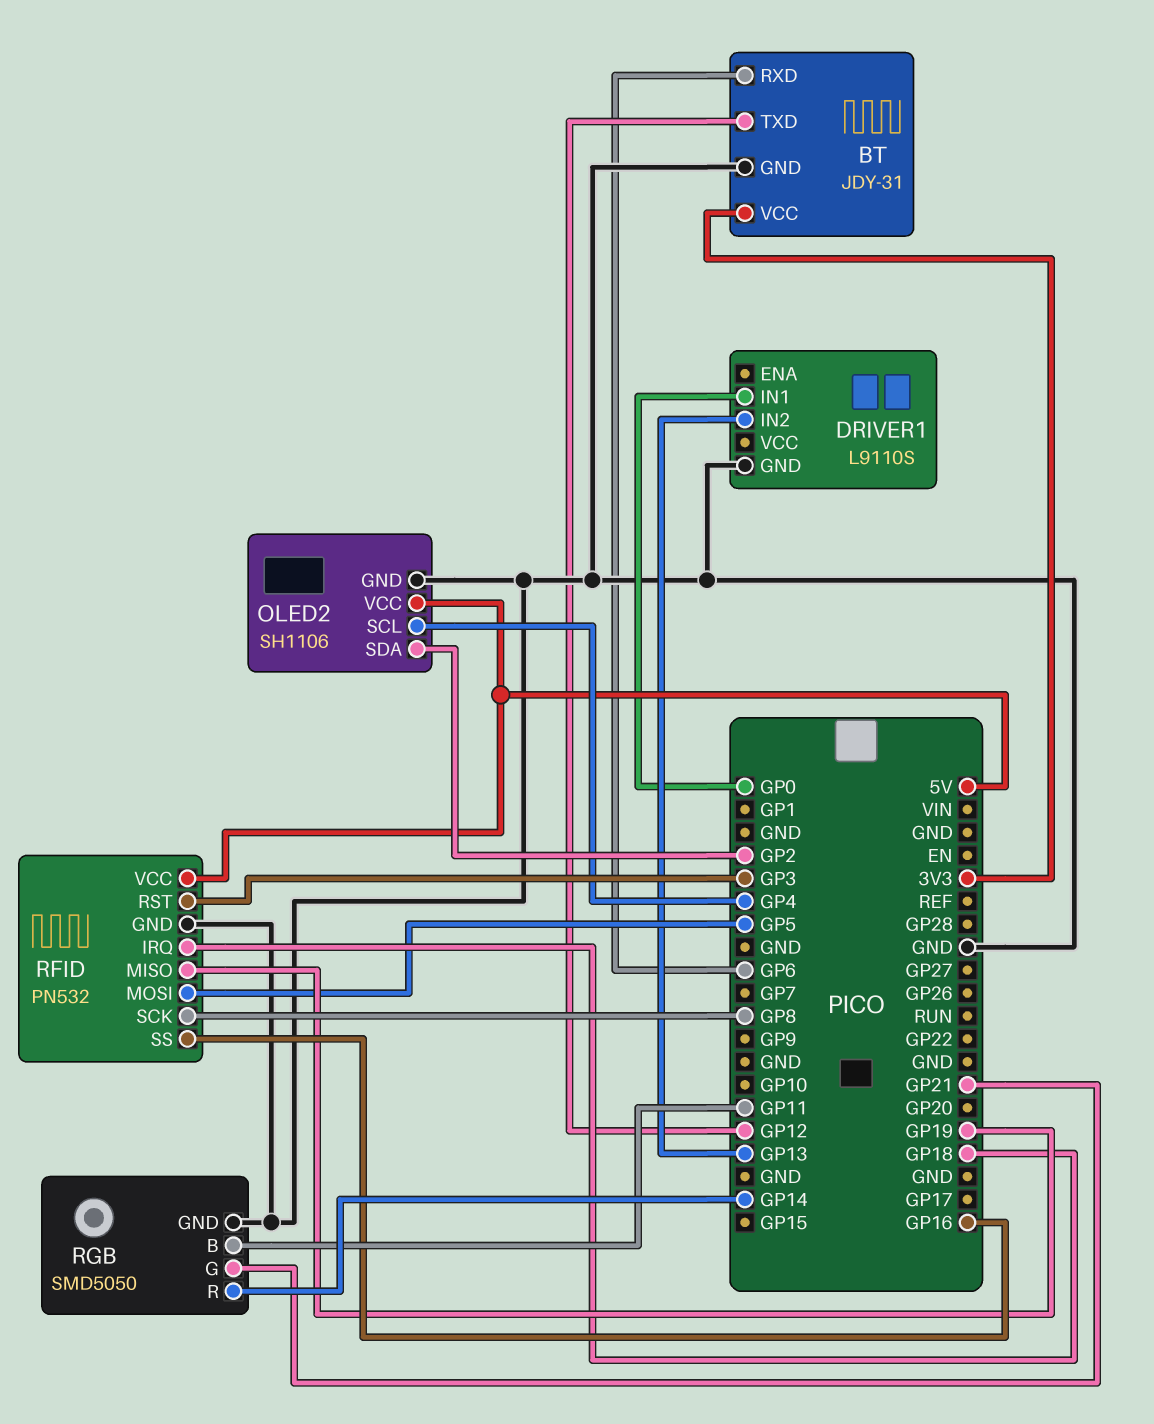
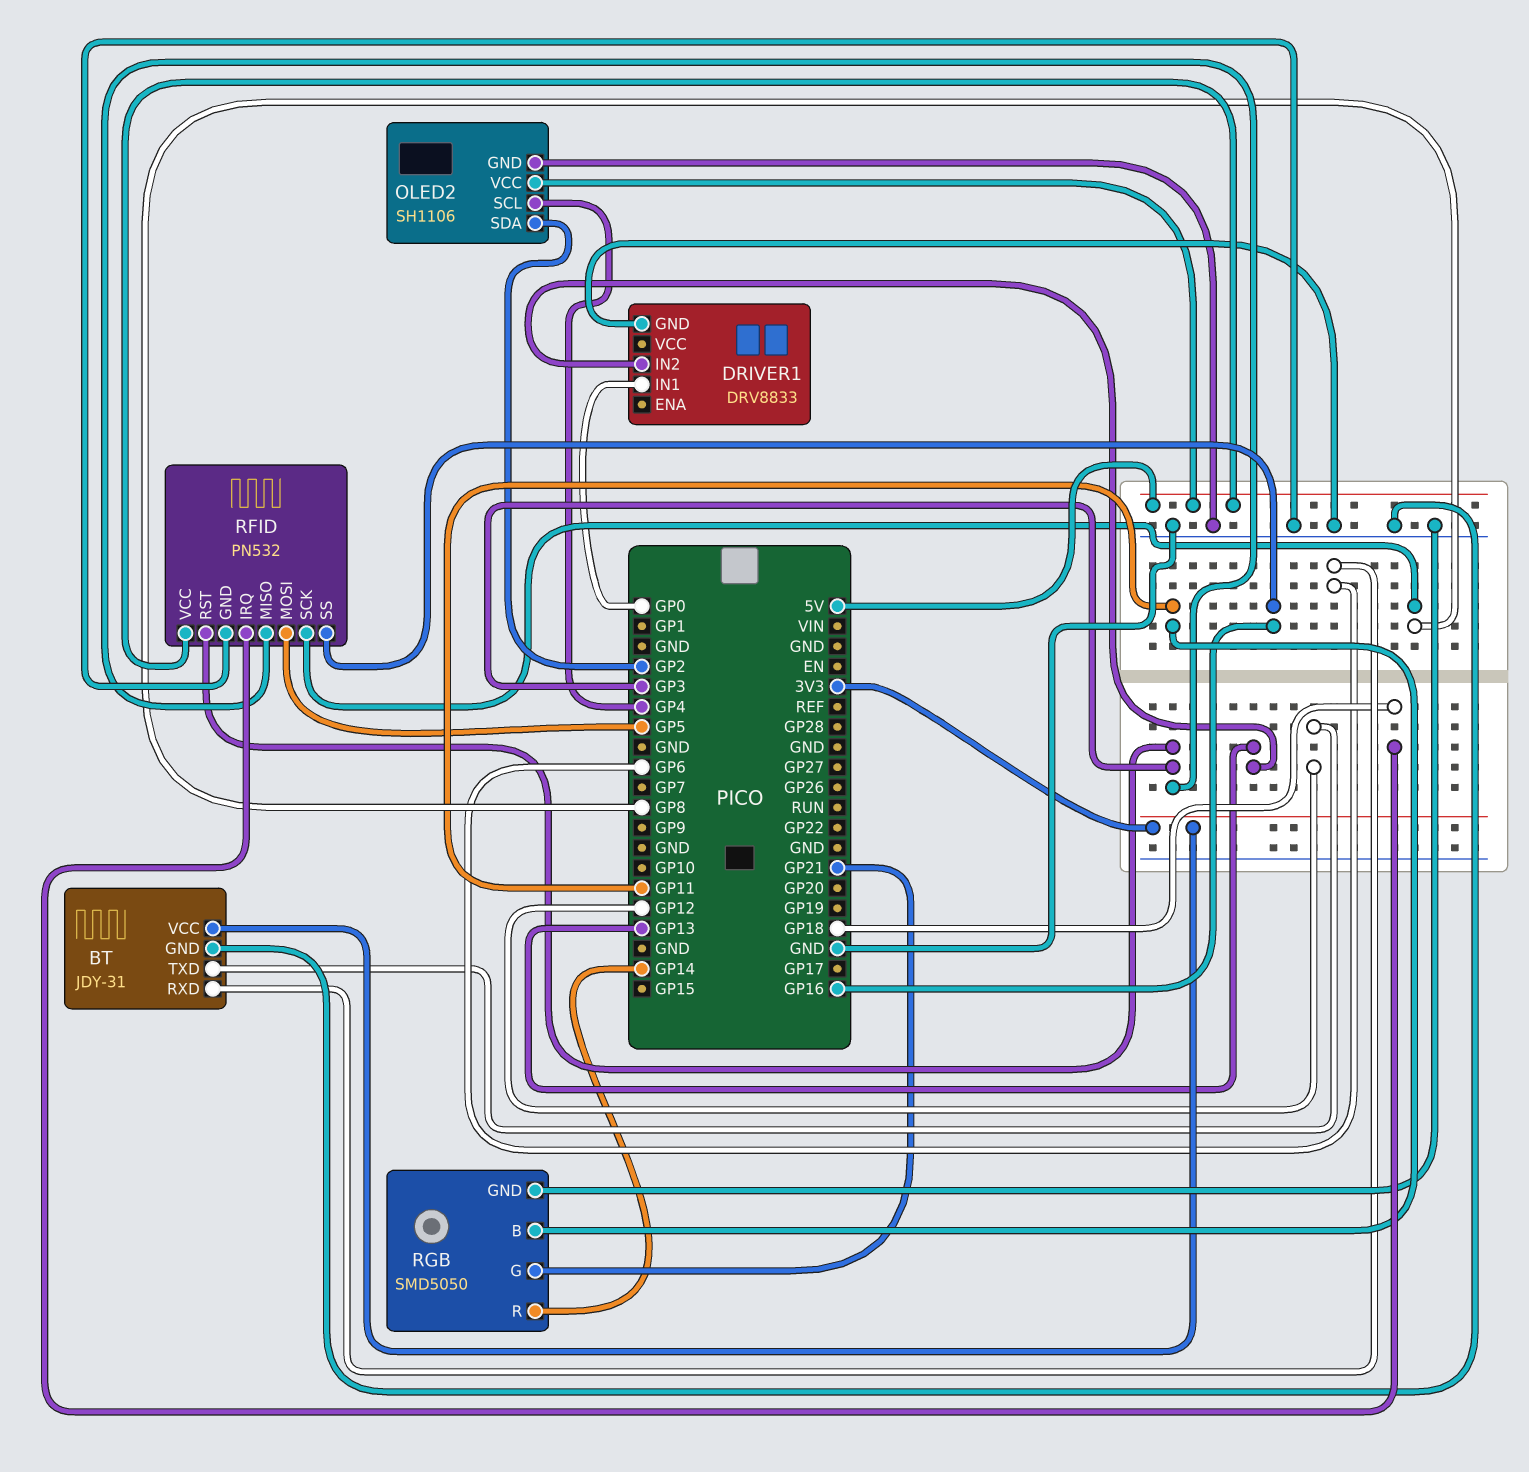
DRIVER1: L9110S -> DRV8833
RFID pin MISO: GP19 -> GP3

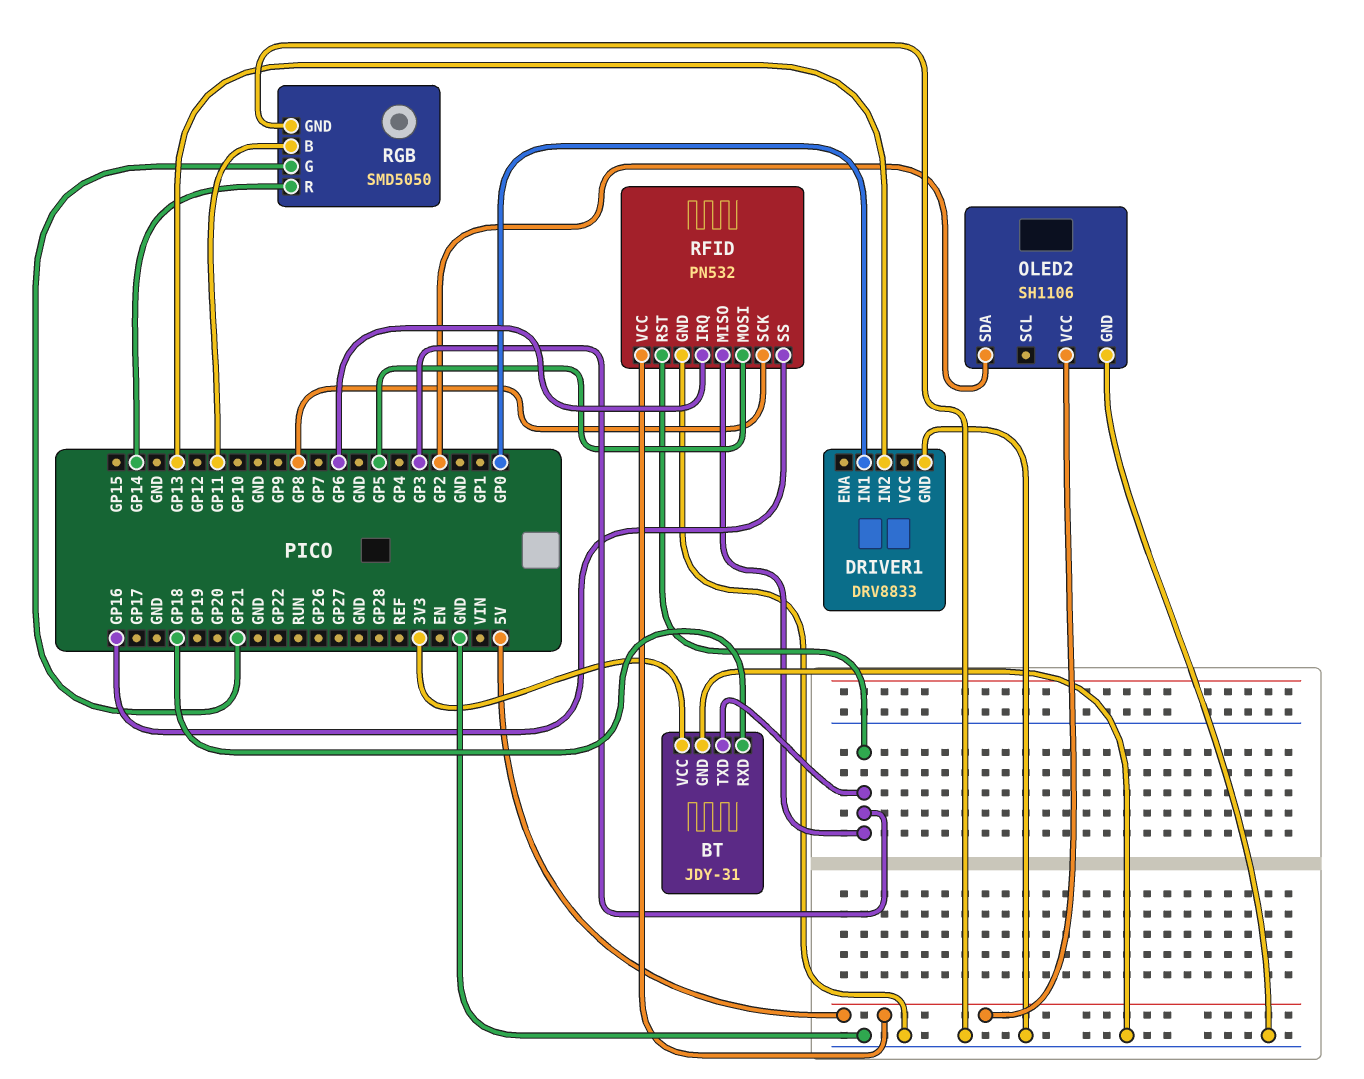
BT pin RXD: GP6 -> GP18
BT pin TXD: GP12 -> GP3
OLED2 pin SCL: GP4 -> none
RFID pin IRQ: GP18 -> GP6

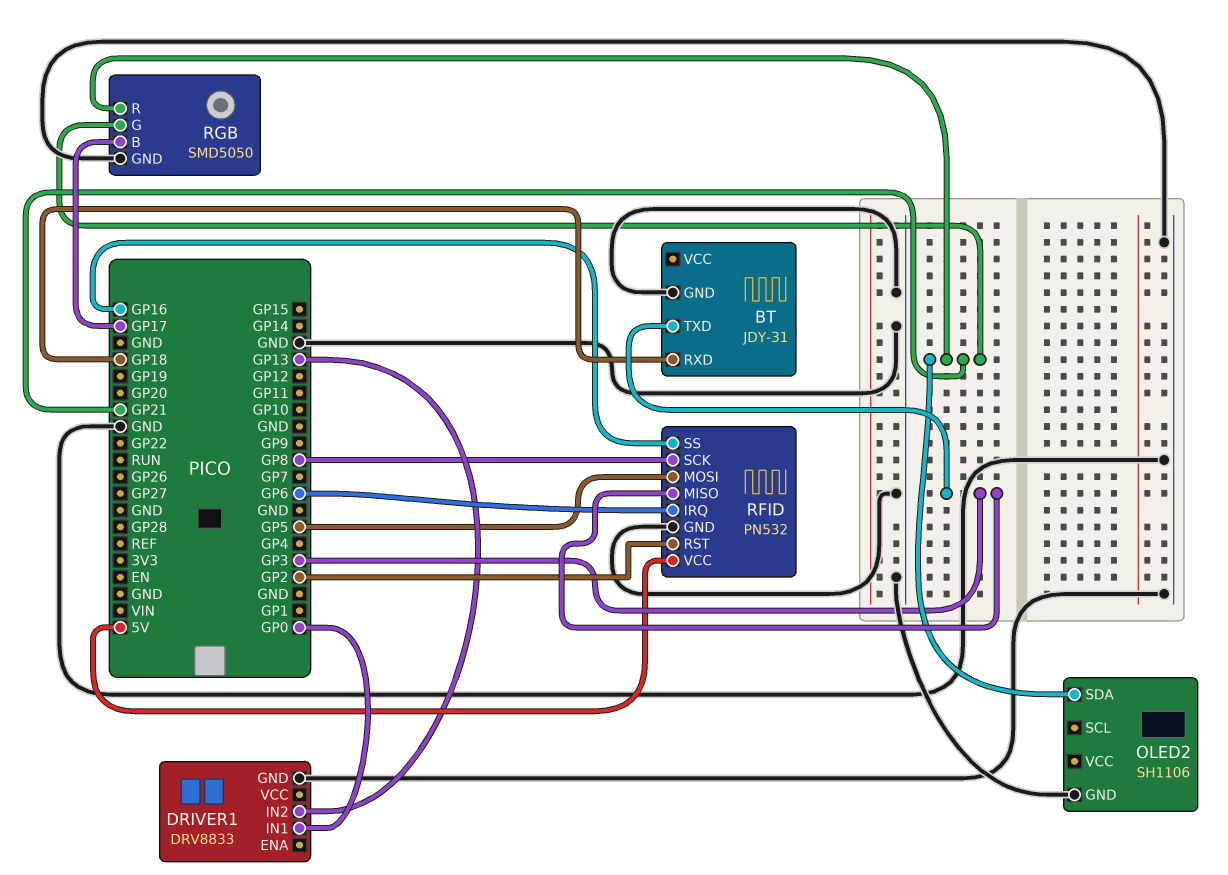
BT pin VCC: 3V3 -> none
OLED2 pin SDA: GP2 -> GP21
OLED2 pin VCC: 5V -> none
RFID pin RST: GP3 -> GP2
RGB pin B: GP11 -> GP17
RGB pin R: GP14 -> GP21

